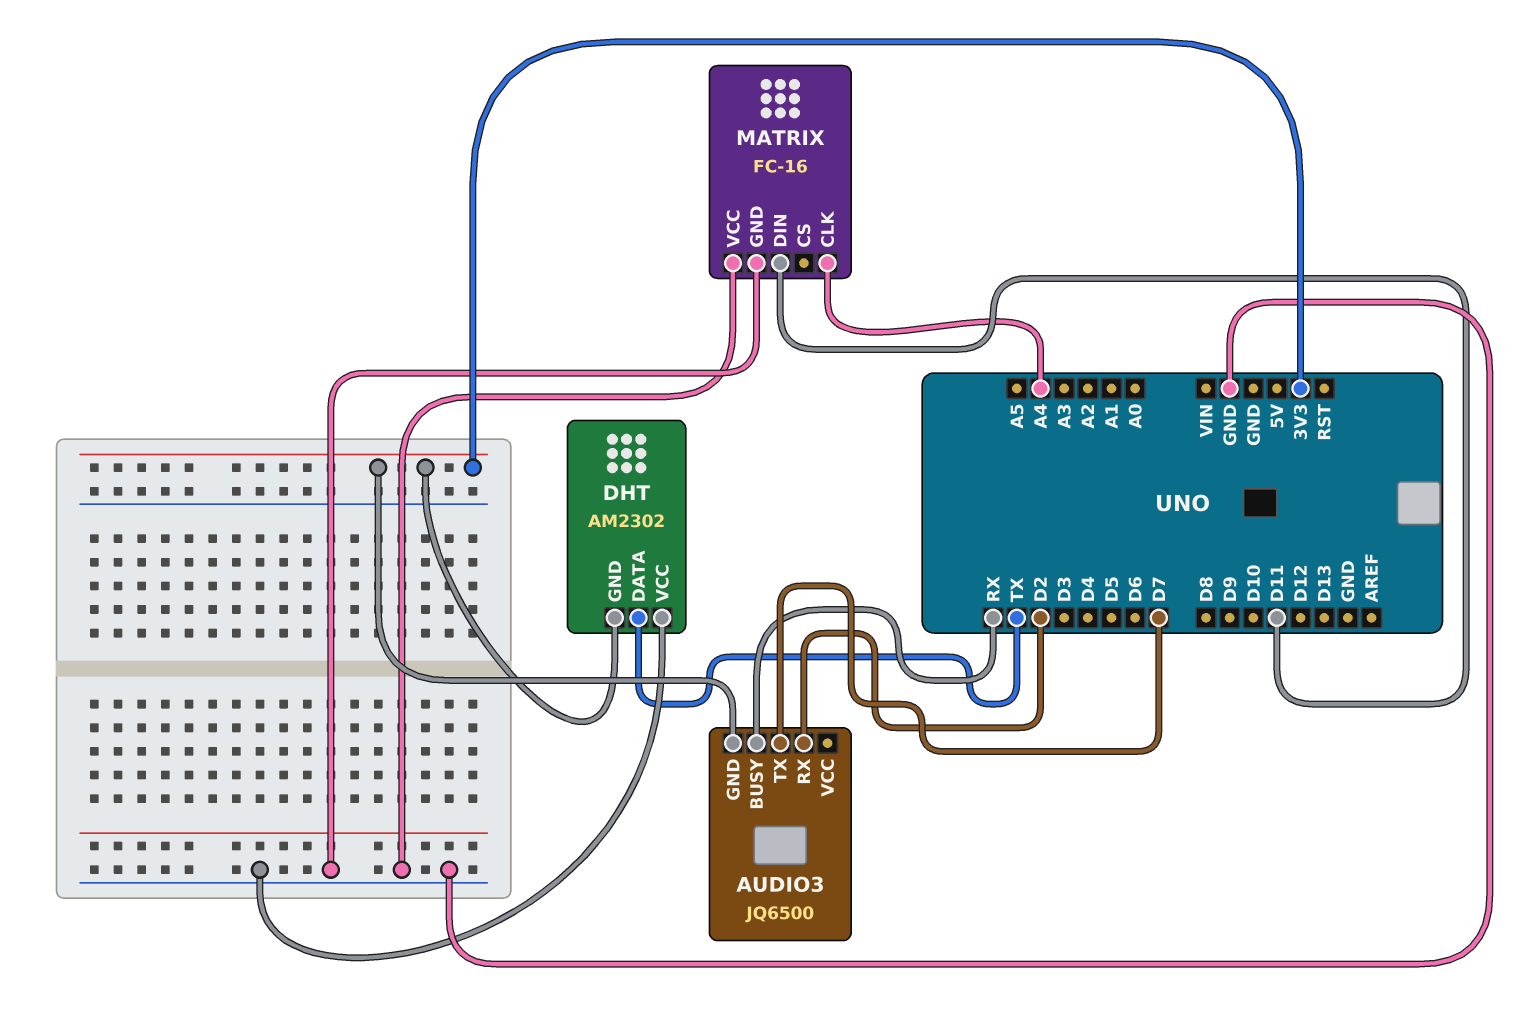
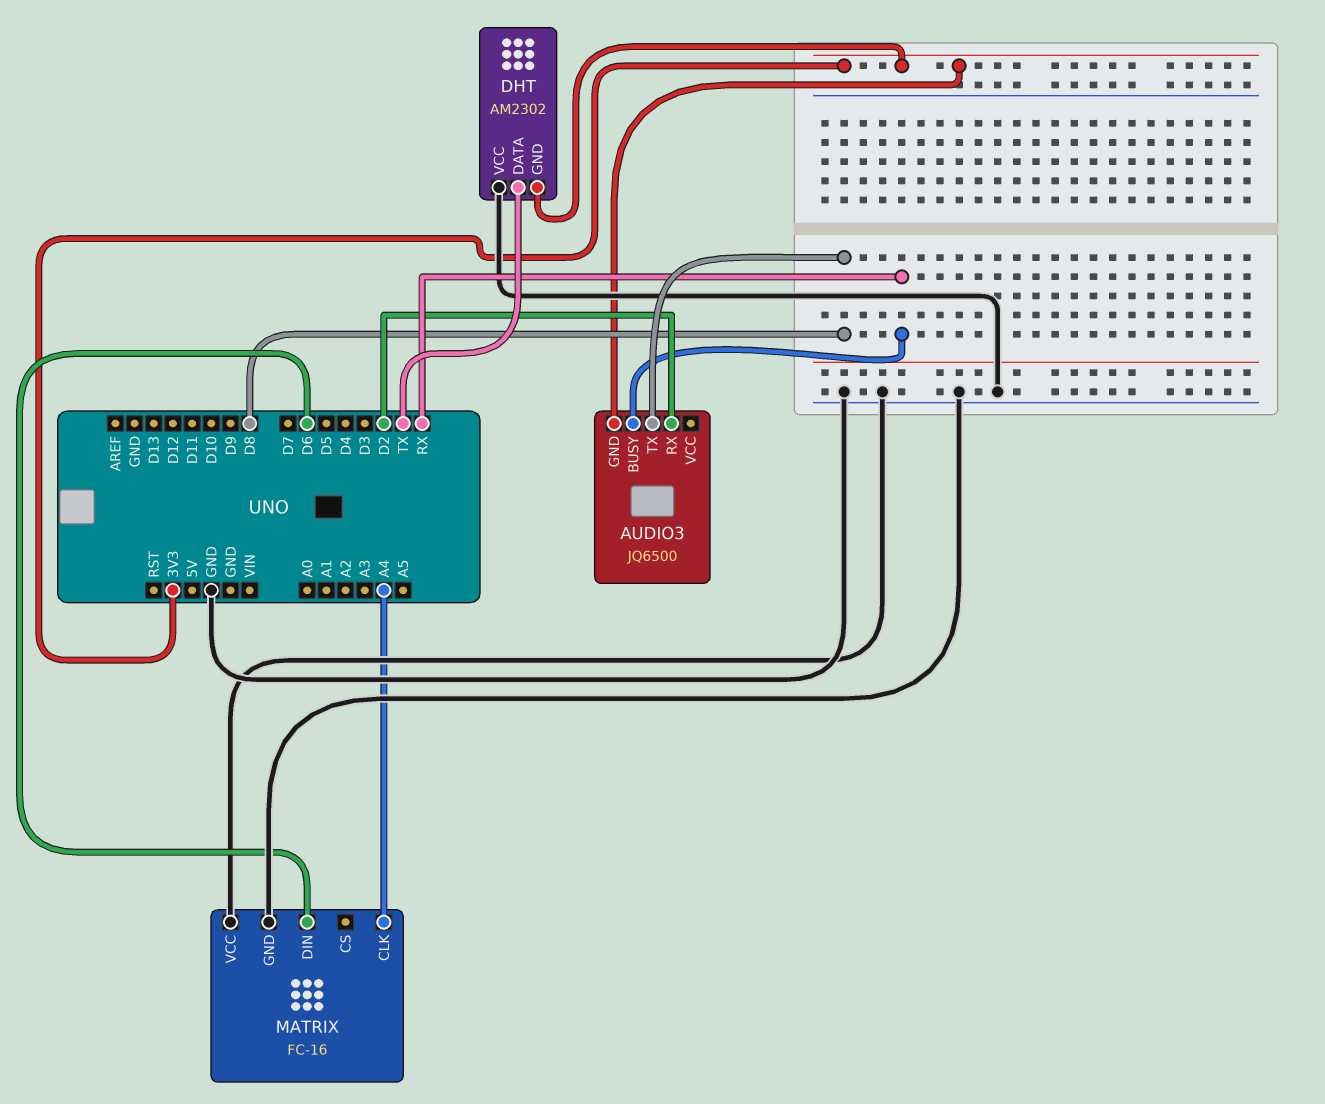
AUDIO3 pin TX: D7 -> D8
MATRIX pin DIN: D11 -> D6

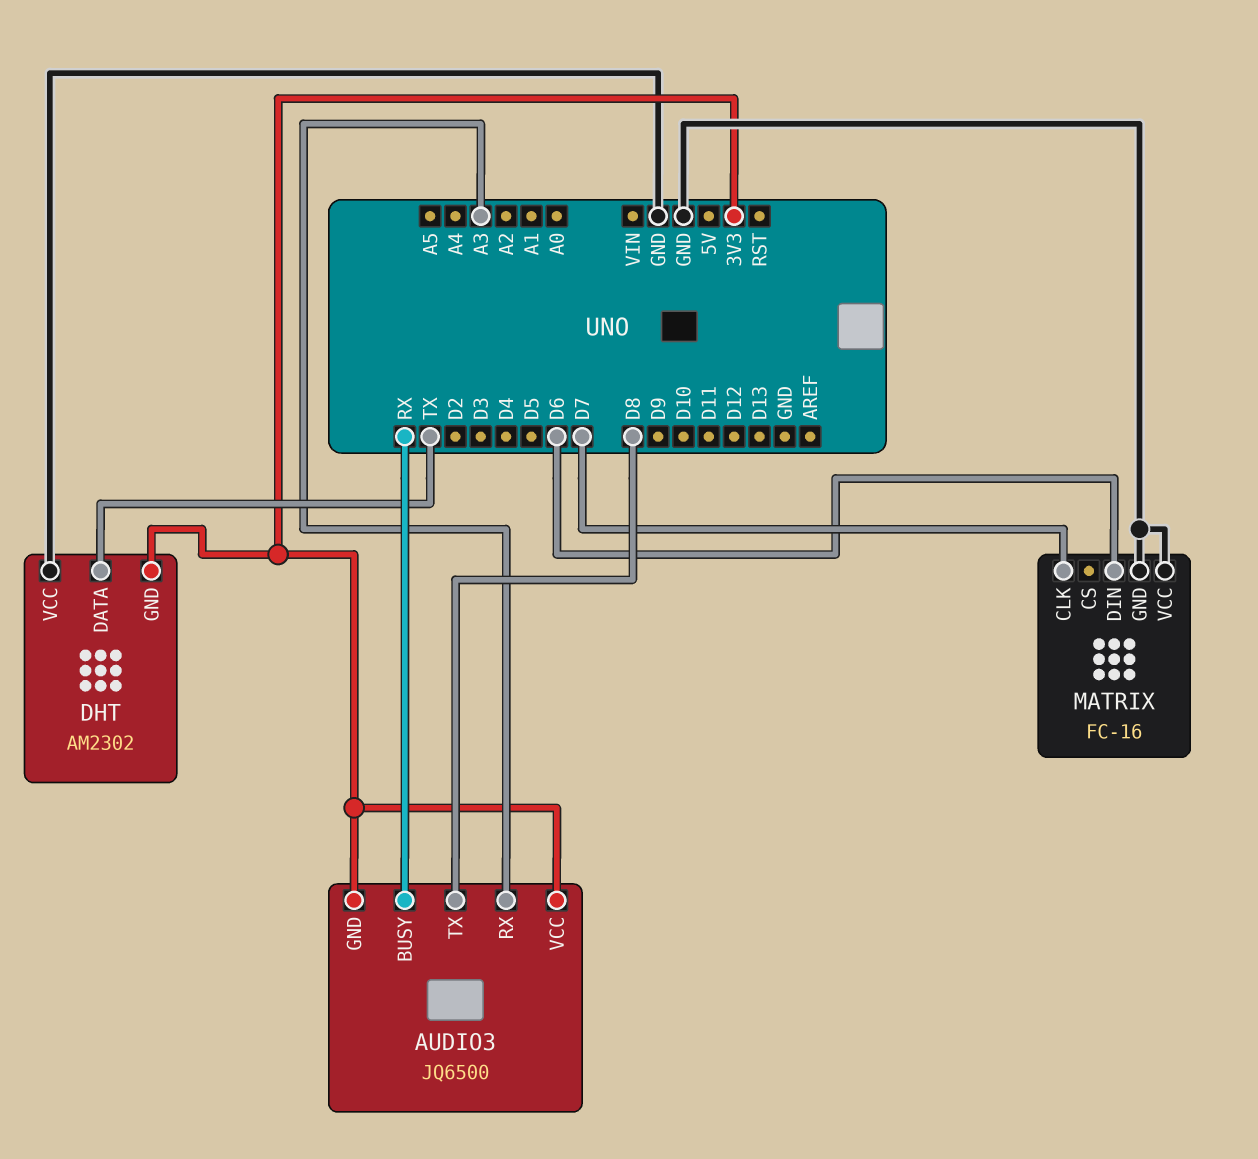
AUDIO3 pin RX: D2 -> A3
AUDIO3 pin VCC: none -> 3V3
MATRIX pin CLK: A4 -> D7

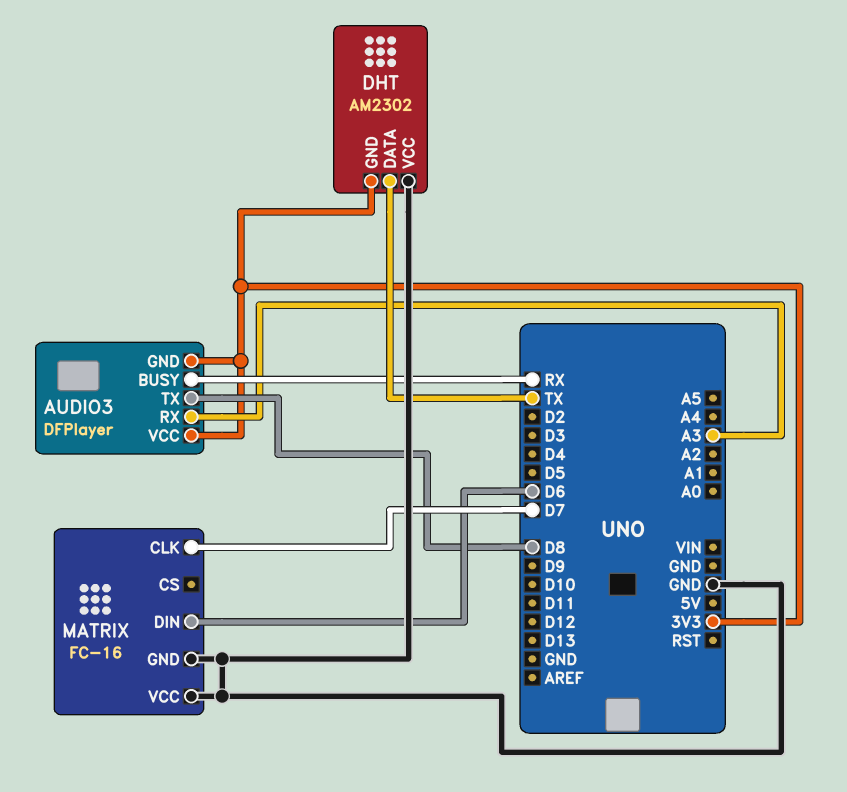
AUDIO3: JQ6500 -> DFPlayer

